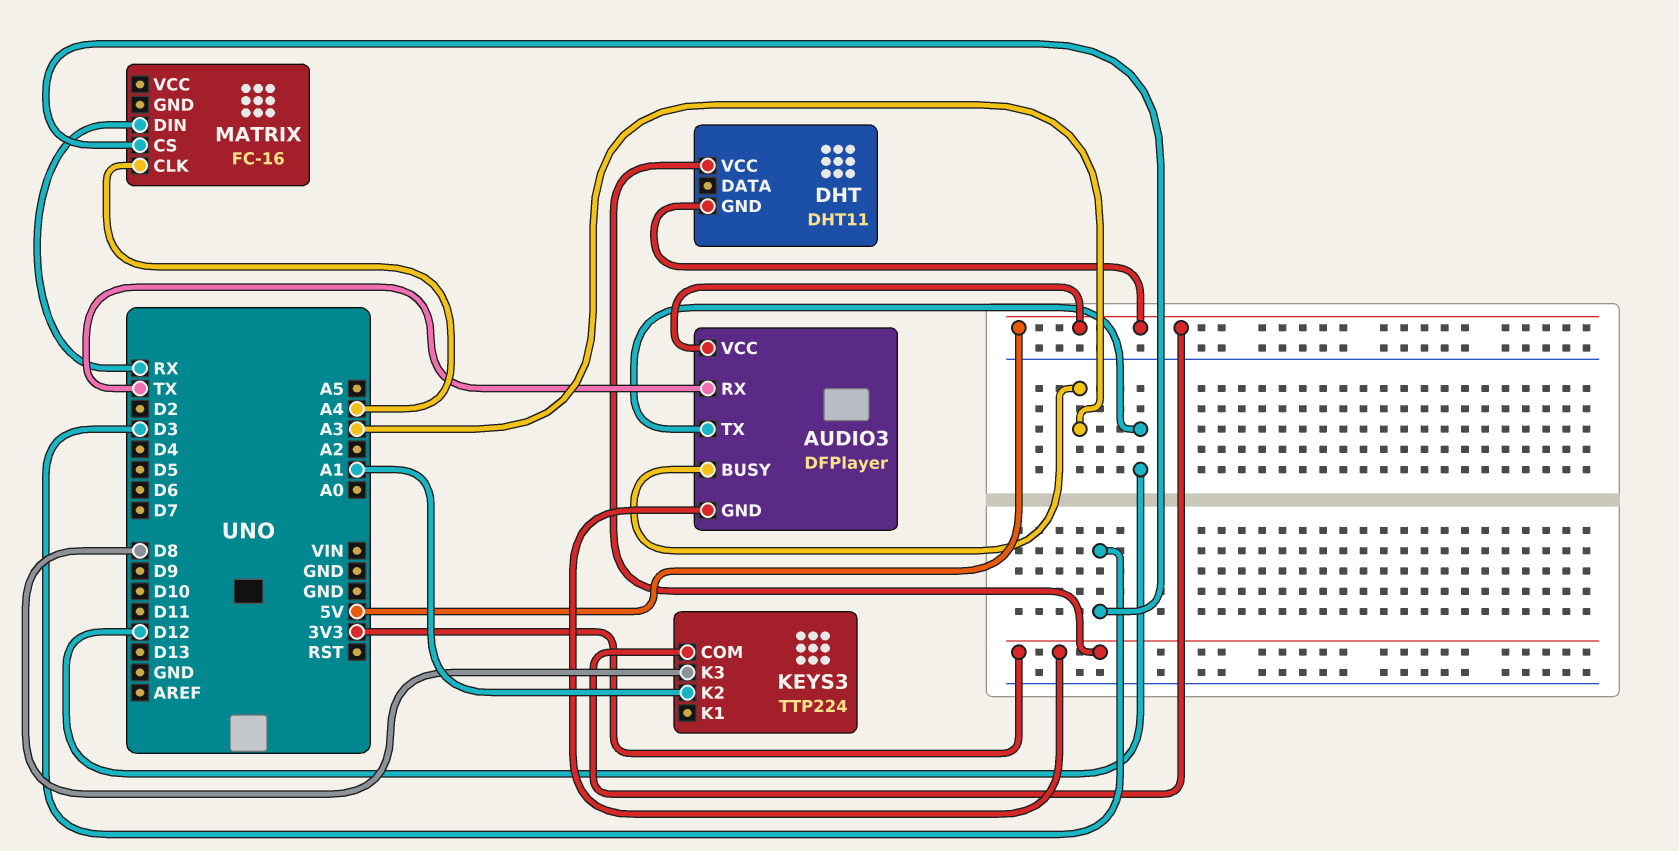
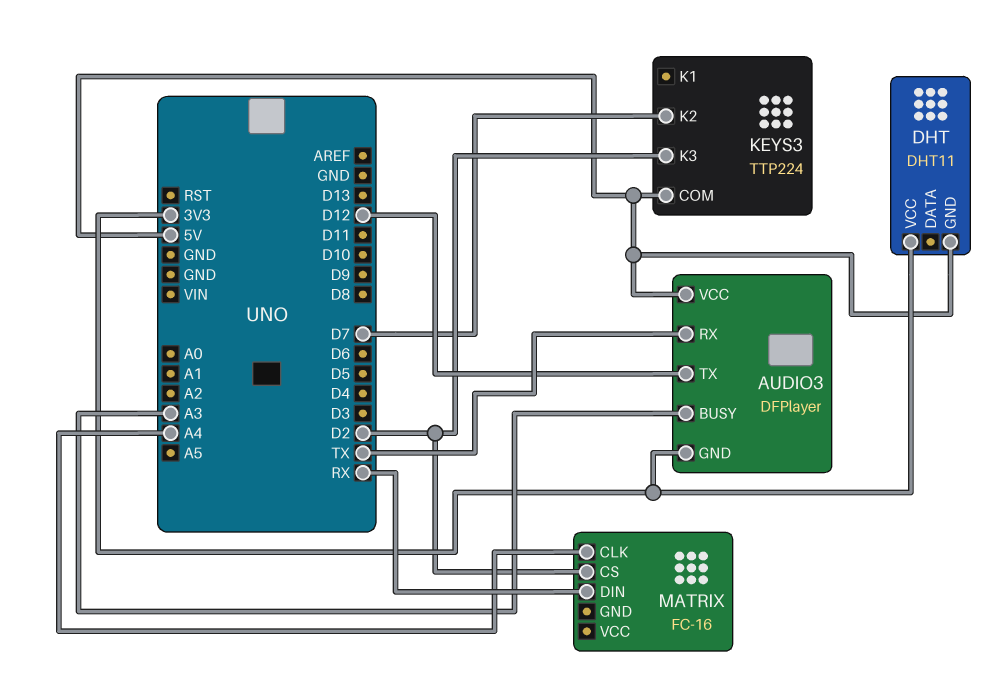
KEYS3 pin K2: A1 -> D7
KEYS3 pin K3: D8 -> D2
MATRIX pin CS: D3 -> D2

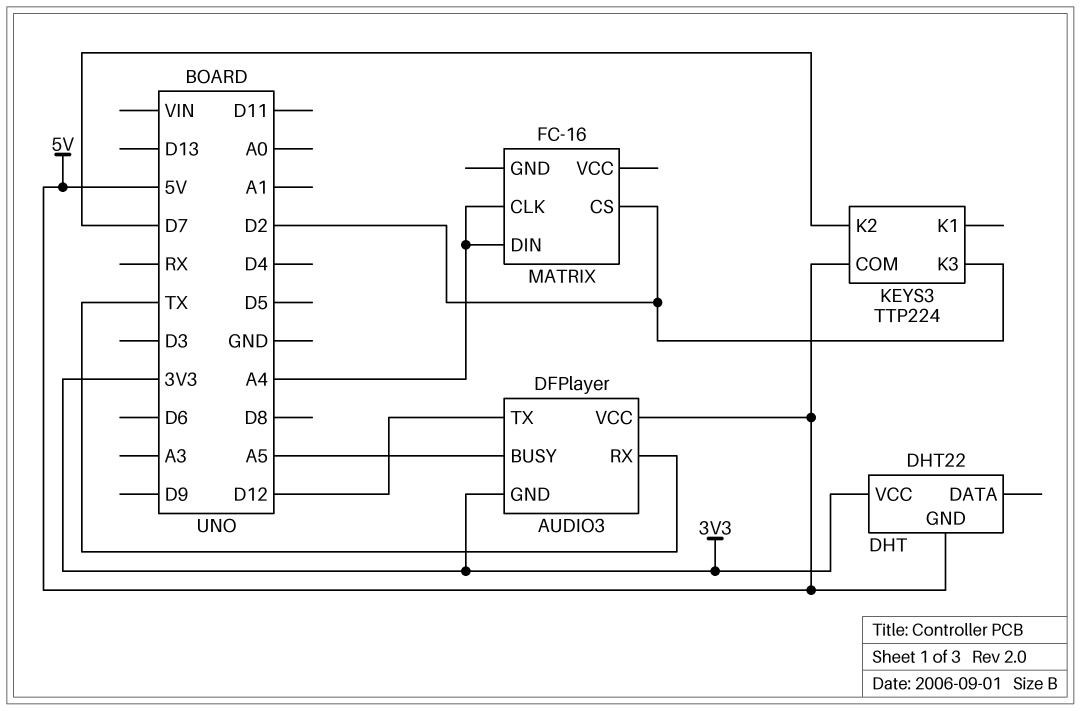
AUDIO3 pin BUSY: A3 -> A5
DHT: DHT11 -> DHT22
MATRIX pin DIN: RX -> A4

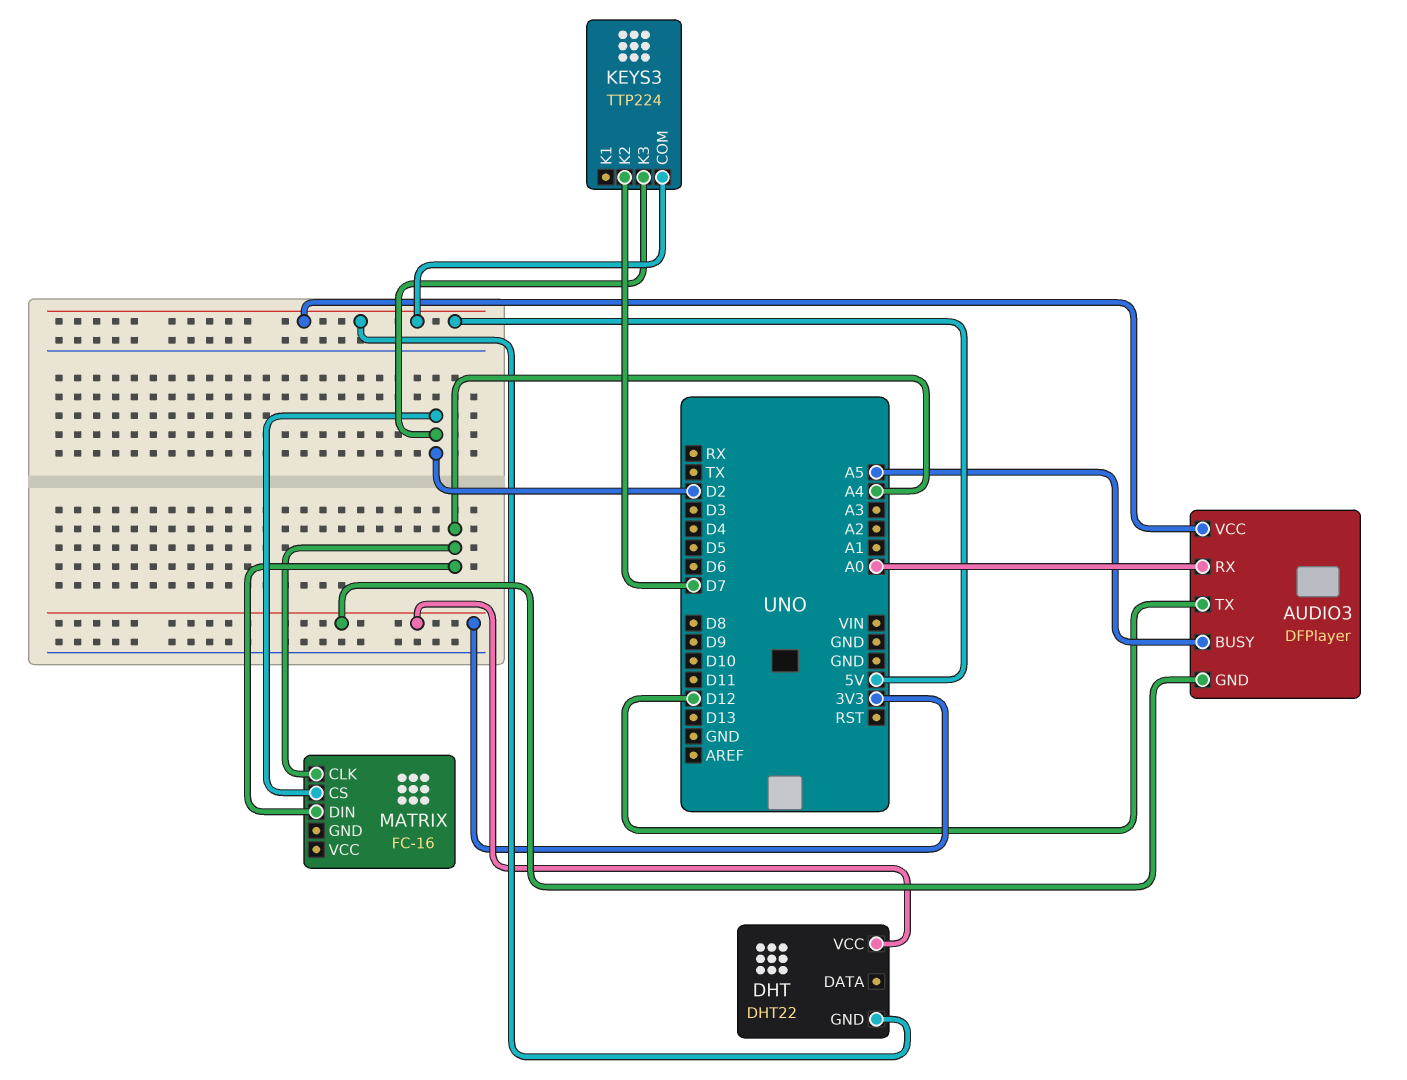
AUDIO3 pin RX: TX -> A0

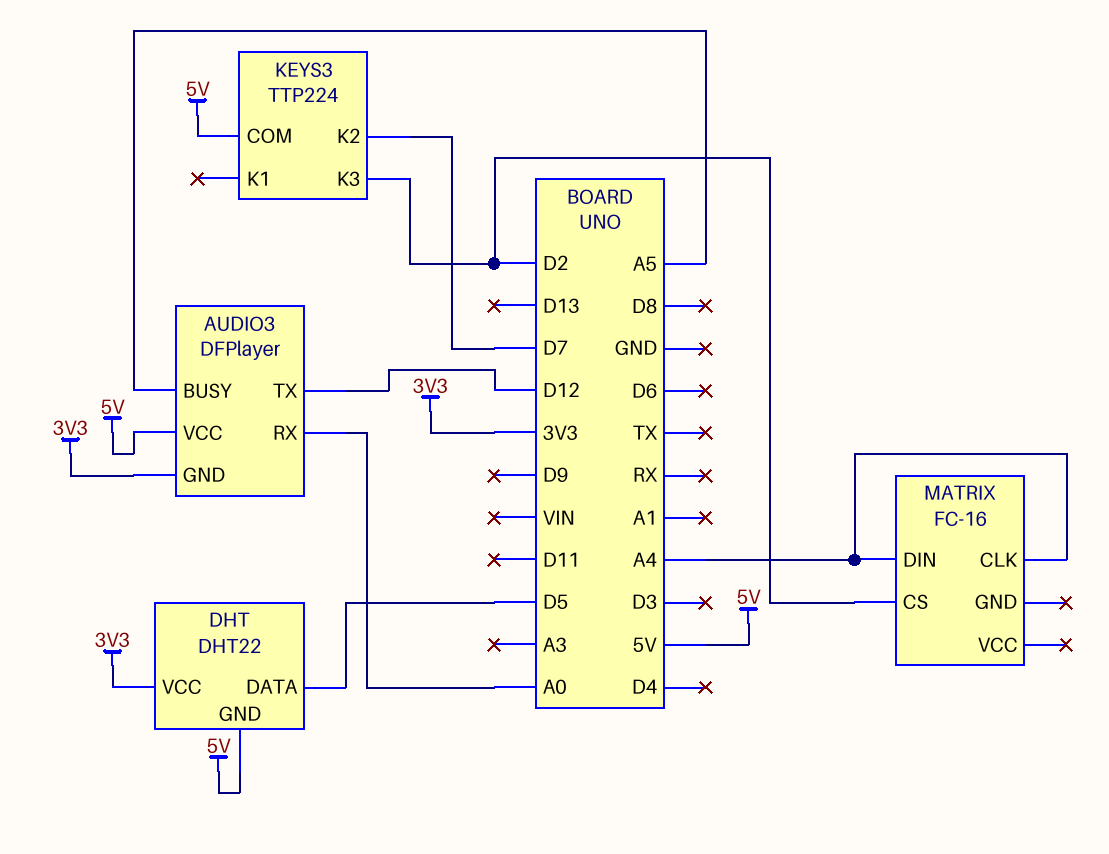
DHT pin DATA: none -> D5

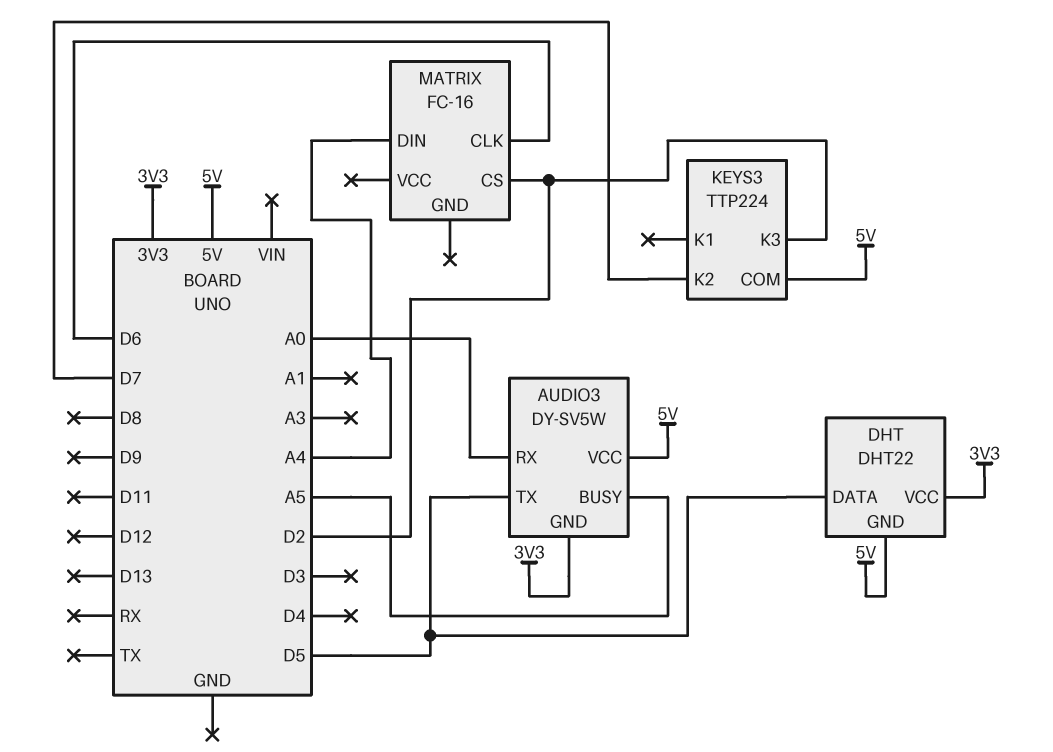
AUDIO3: DFPlayer -> DY-SV5W
AUDIO3 pin TX: D12 -> D5
MATRIX pin CLK: A4 -> D6

